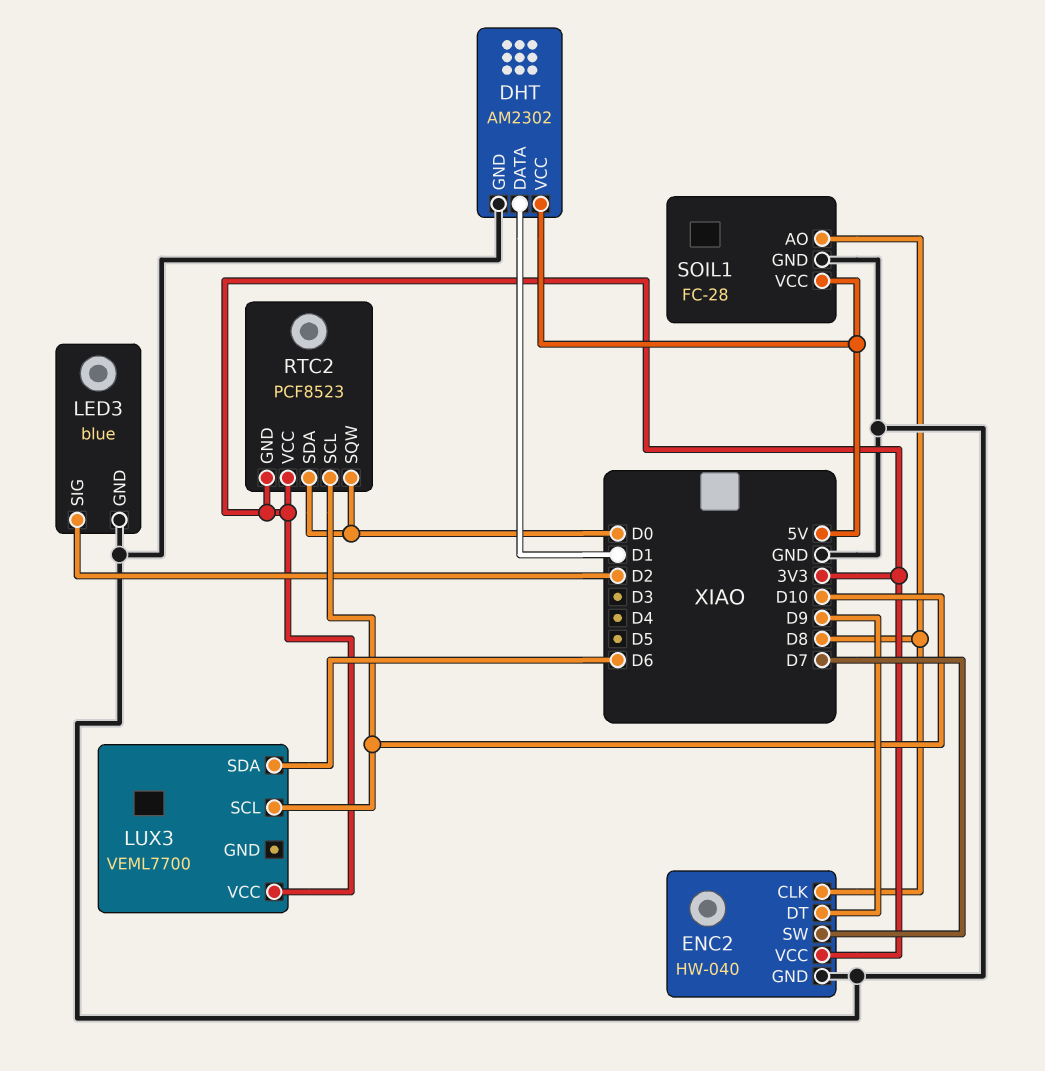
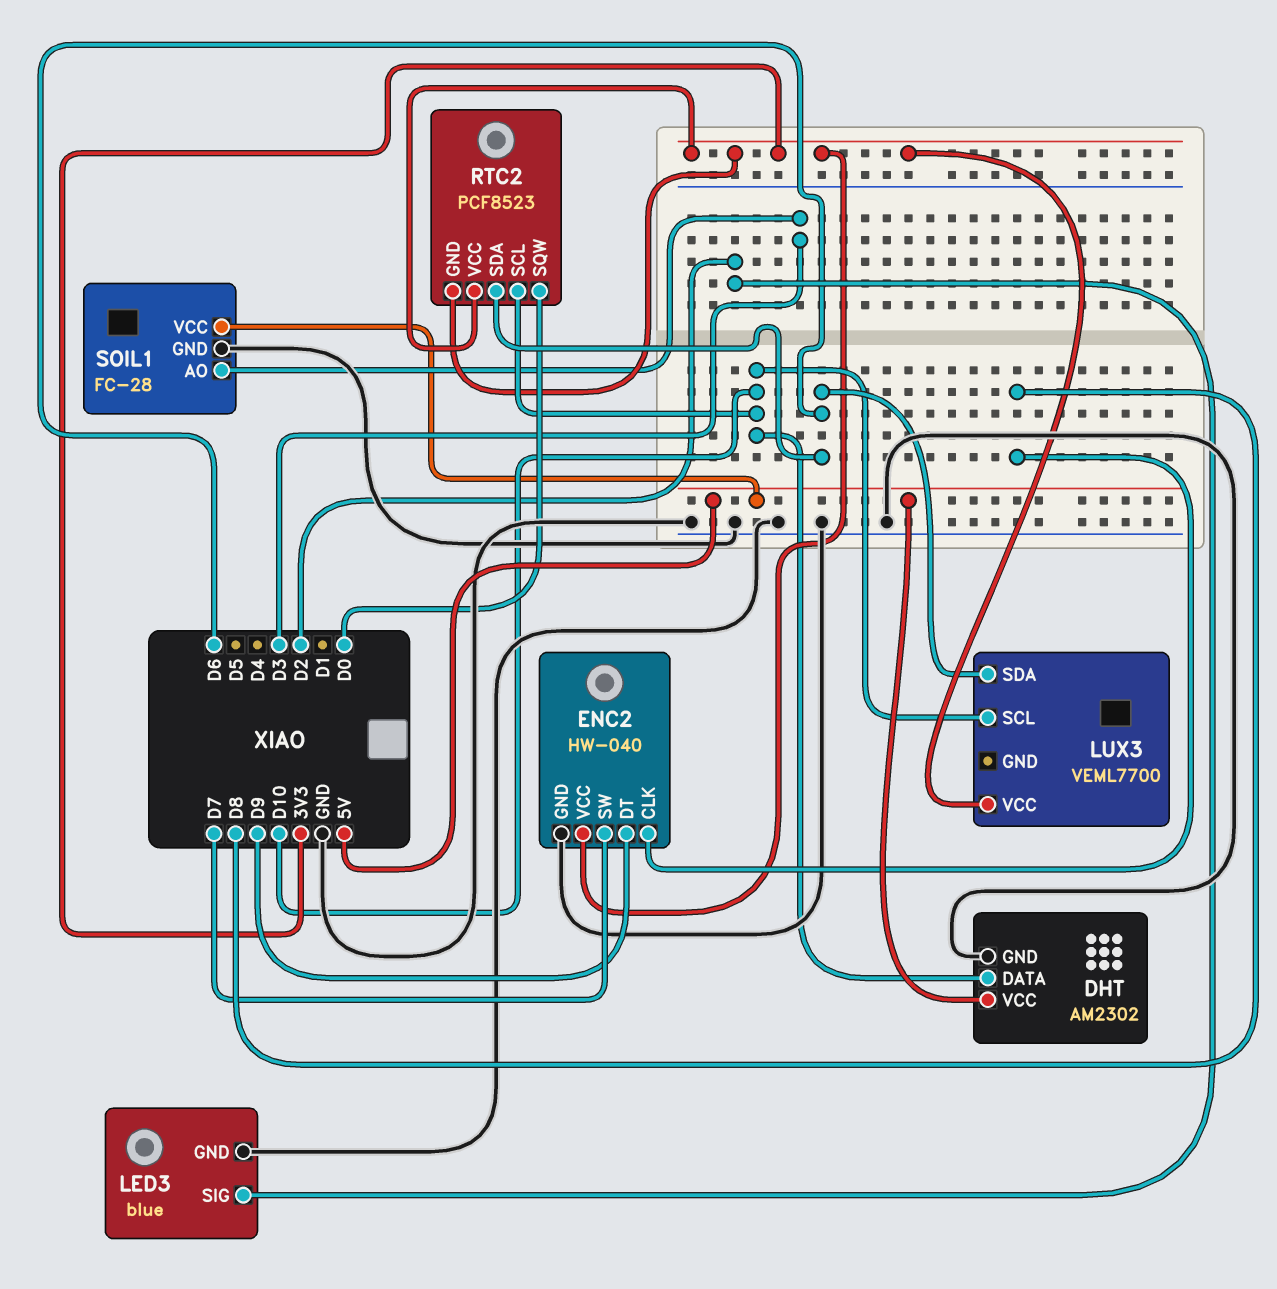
DHT pin DATA: D1 -> D10
RTC2 pin SDA: D0 -> D6
SOIL1 pin AO: D8 -> D3

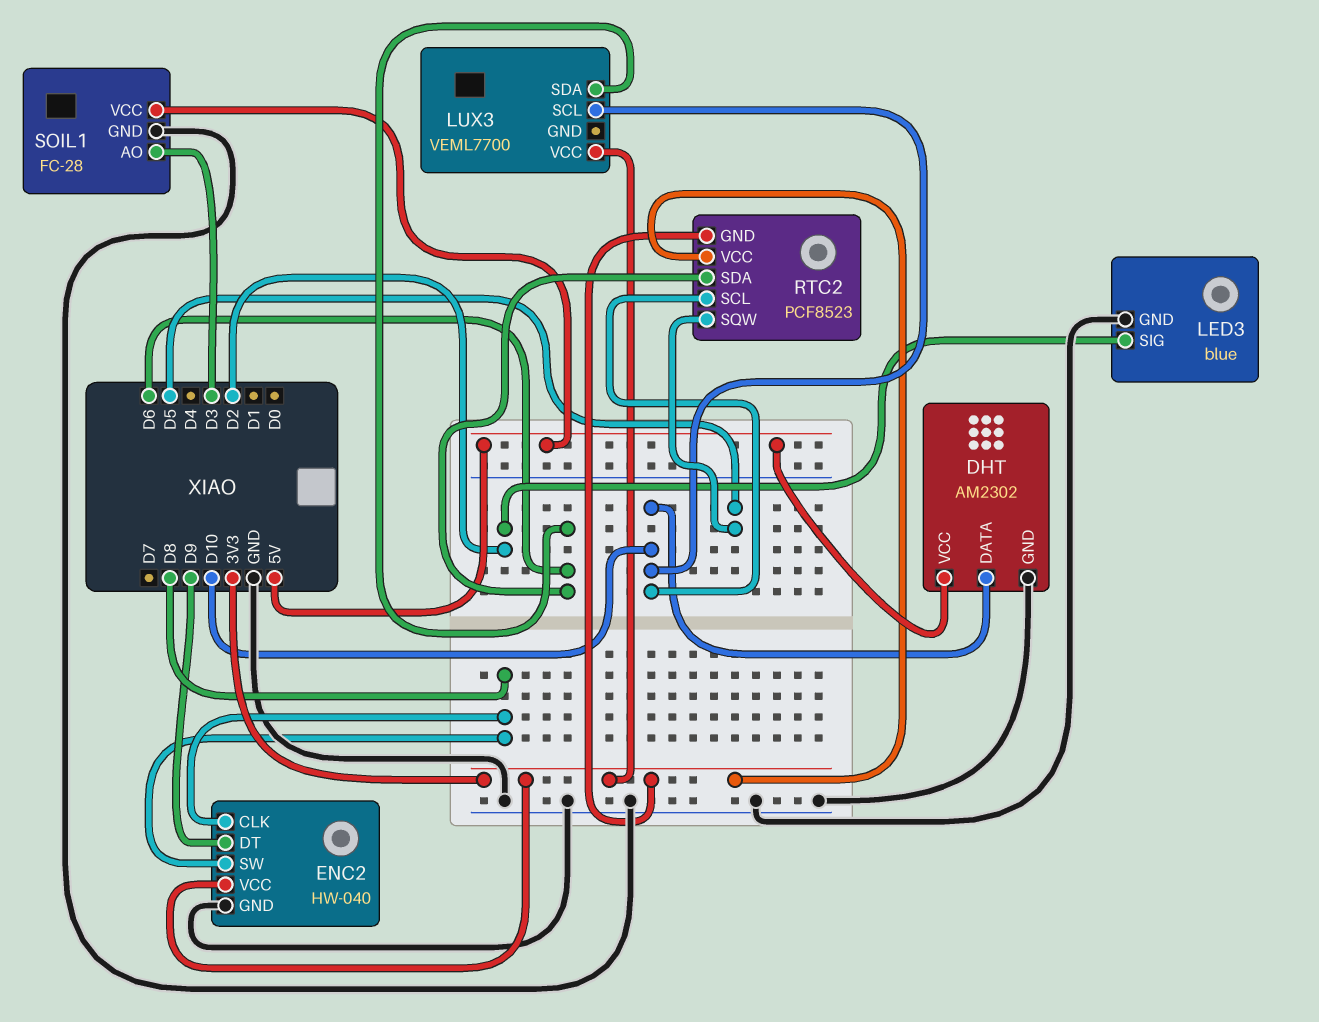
ENC2 pin SW: D7 -> D8
RTC2 pin SQW: D0 -> D5

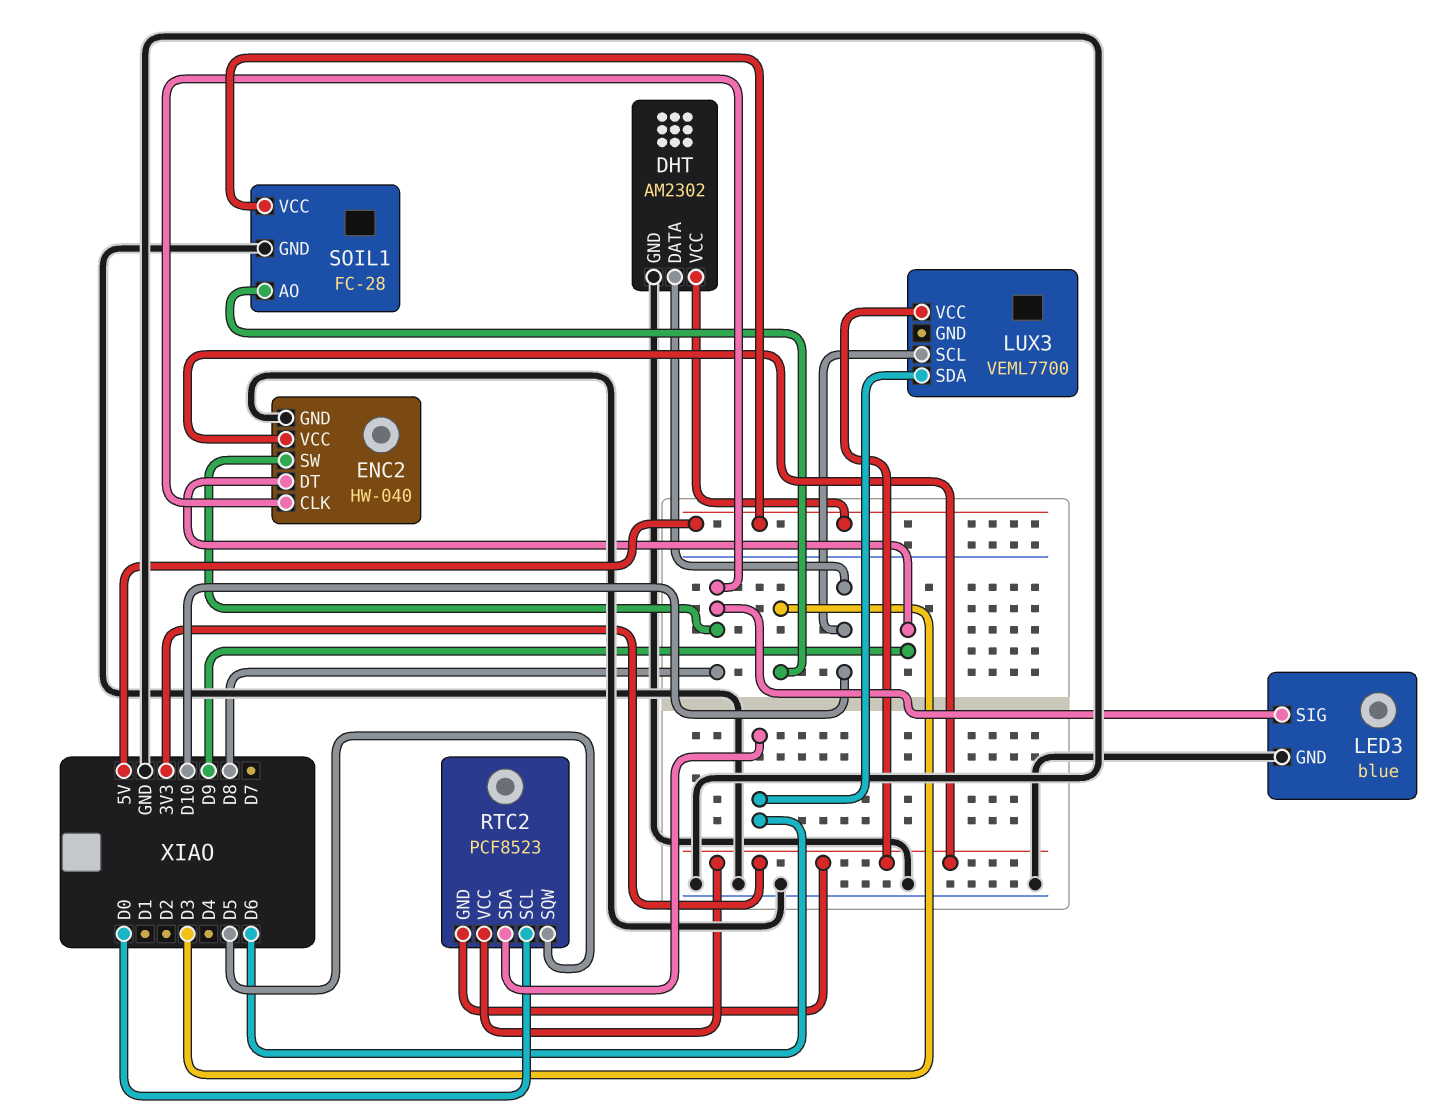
LED3 pin SIG: D2 -> D8
RTC2 pin SCL: D10 -> D0

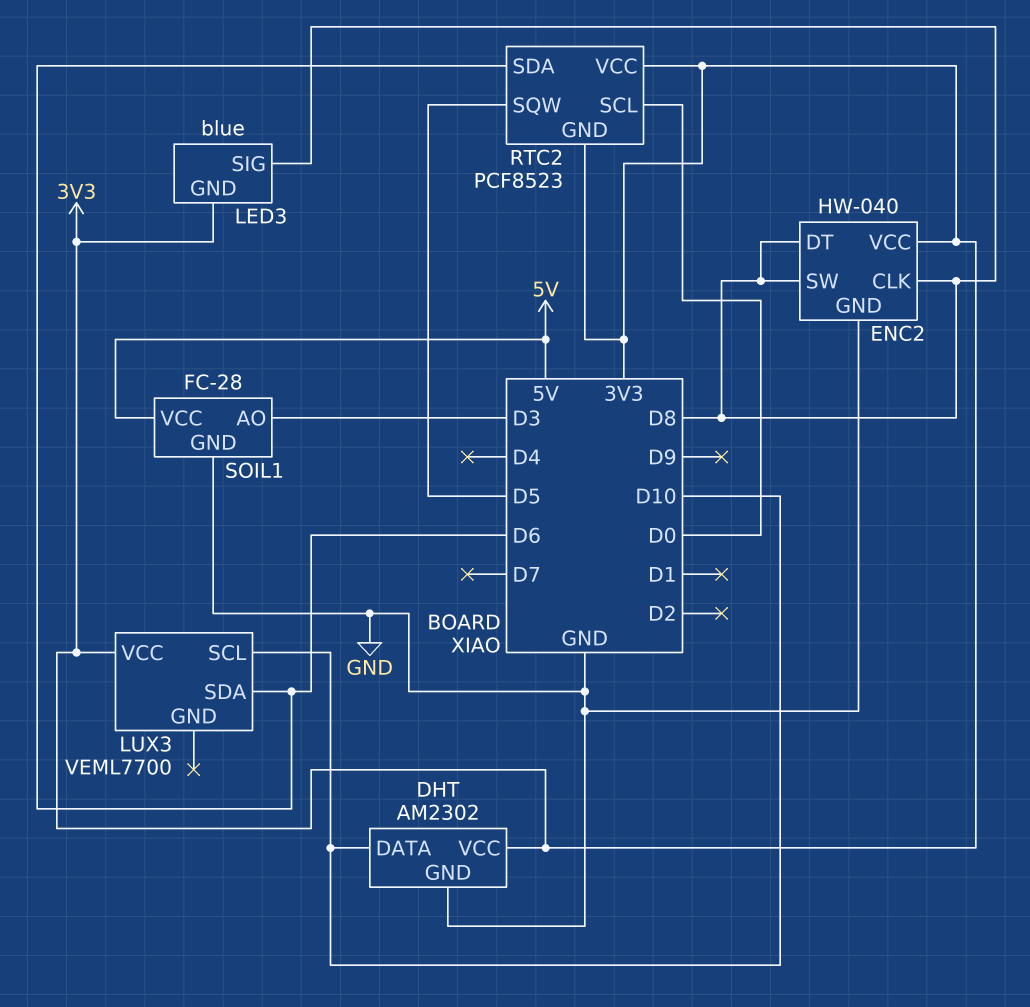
DHT pin VCC: 5V -> 3V3
ENC2 pin DT: D9 -> D8
LED3 pin GND: GND -> 3V3

